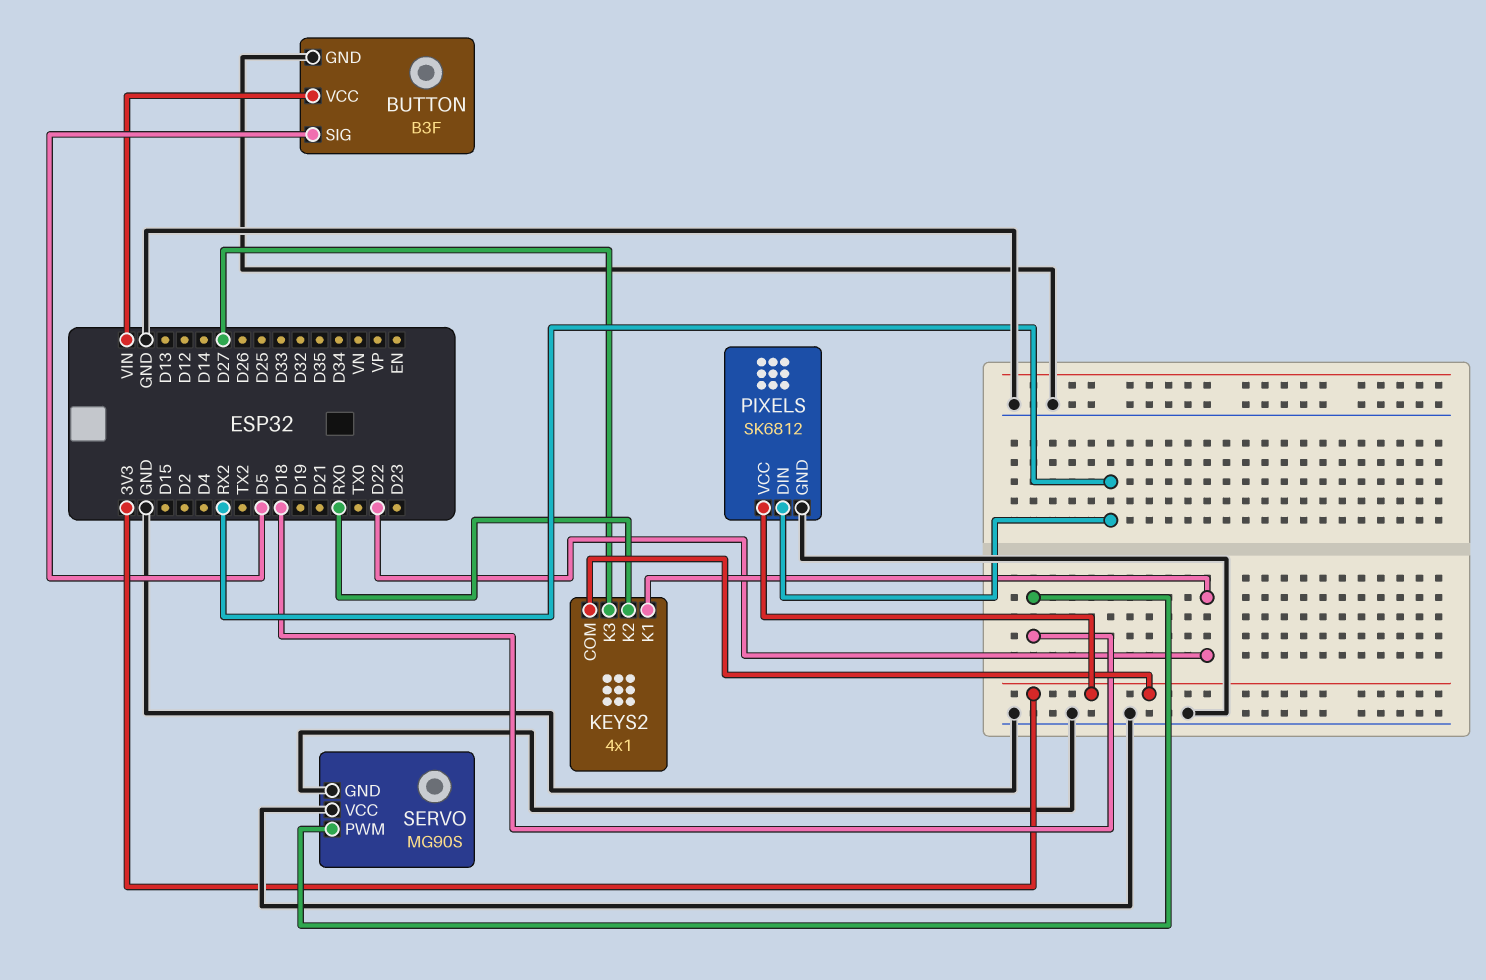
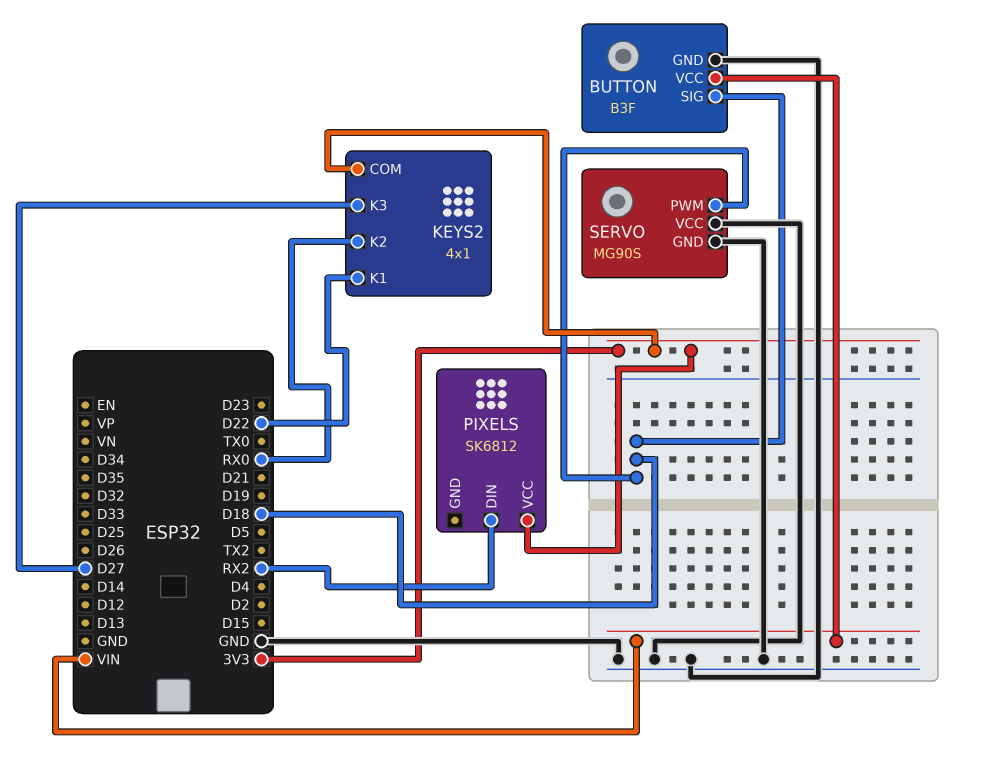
BUTTON pin SIG: D5 -> D18
PIXELS pin GND: GND -> none

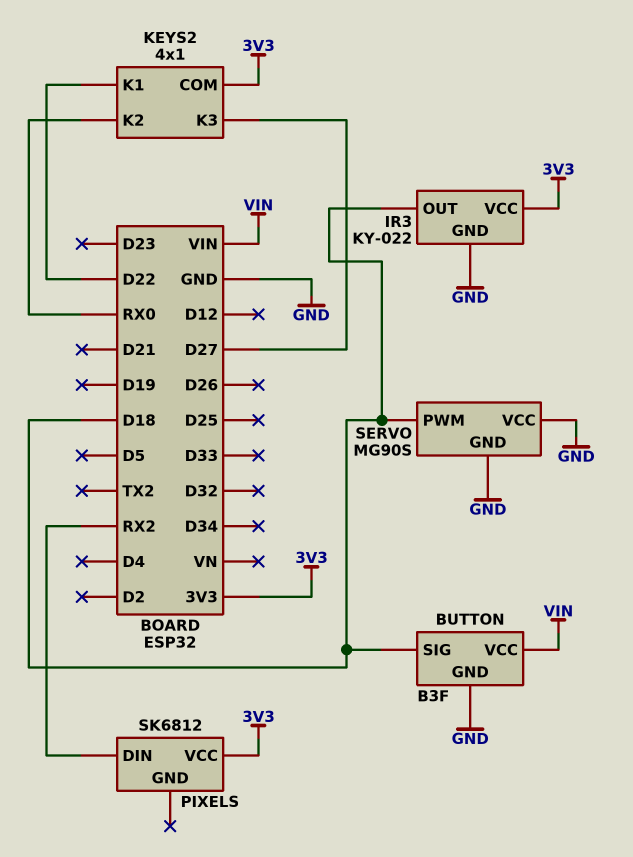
IR3: none -> KY-022
IR3 pin GND: none -> GND
IR3 pin OUT: none -> D18
IR3 pin VCC: none -> 3V3

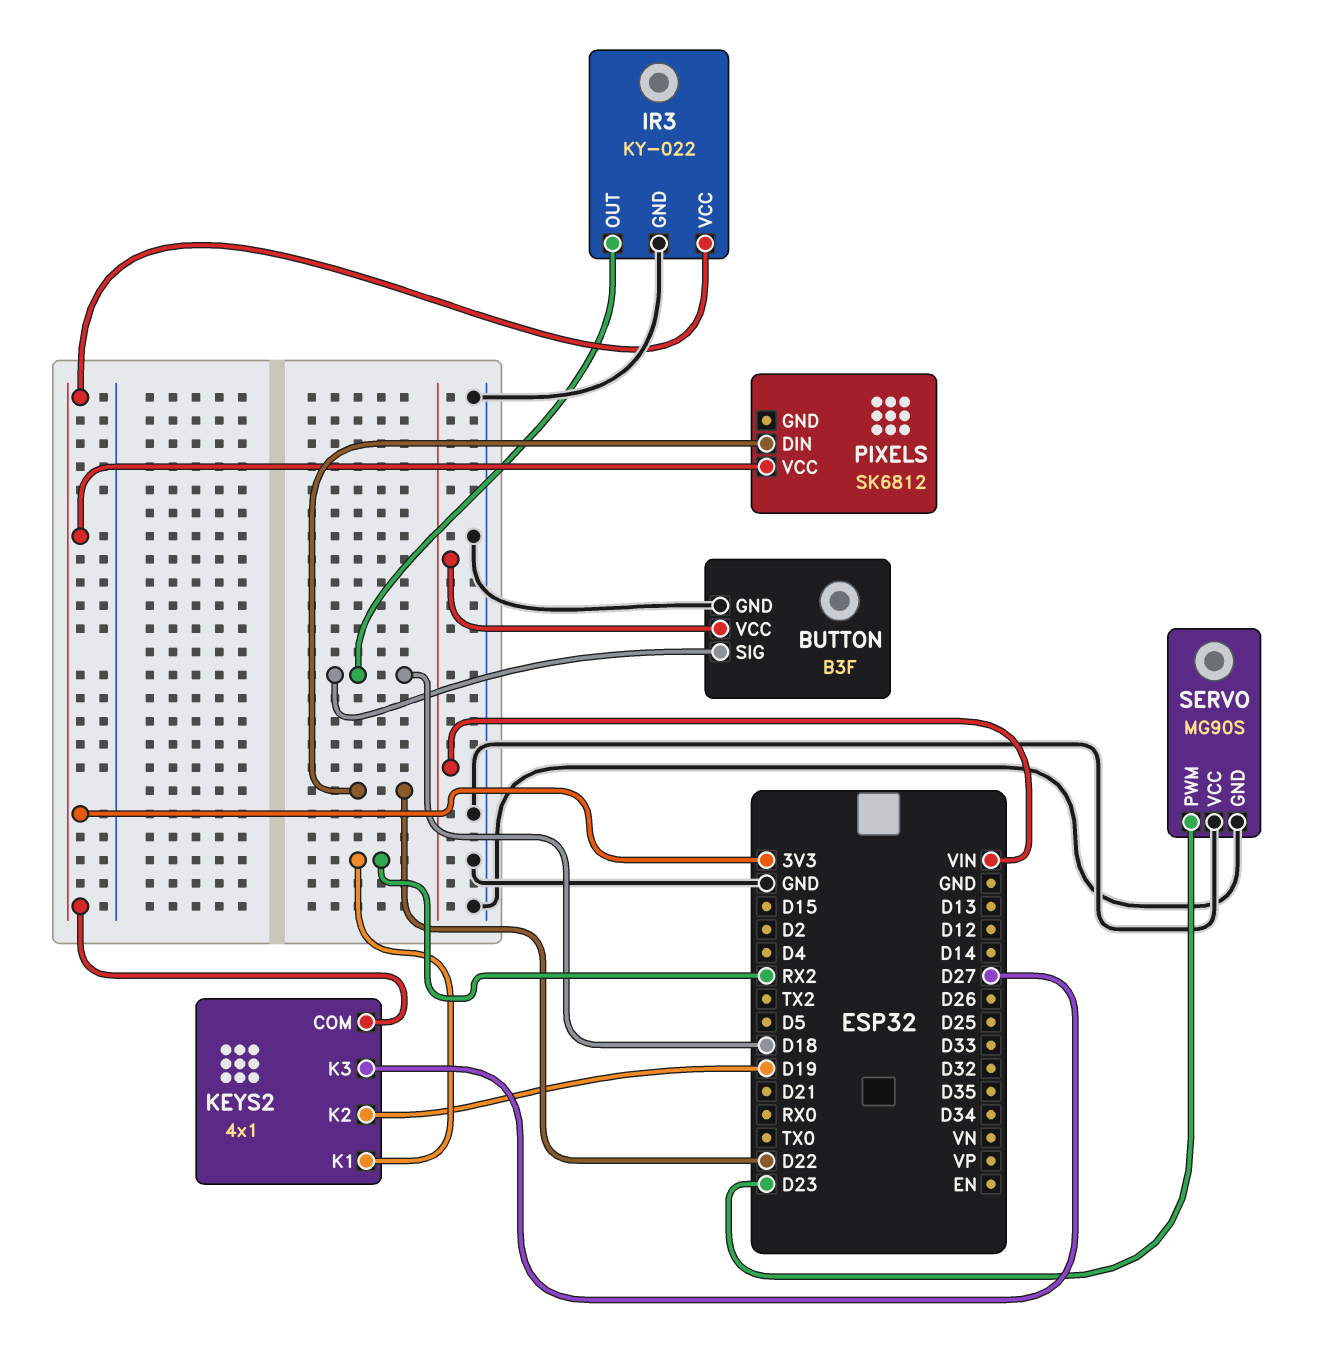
KEYS2 pin K1: D22 -> RX2
KEYS2 pin K2: RX0 -> D19
PIXELS pin DIN: RX2 -> D22
SERVO pin PWM: D18 -> D23

